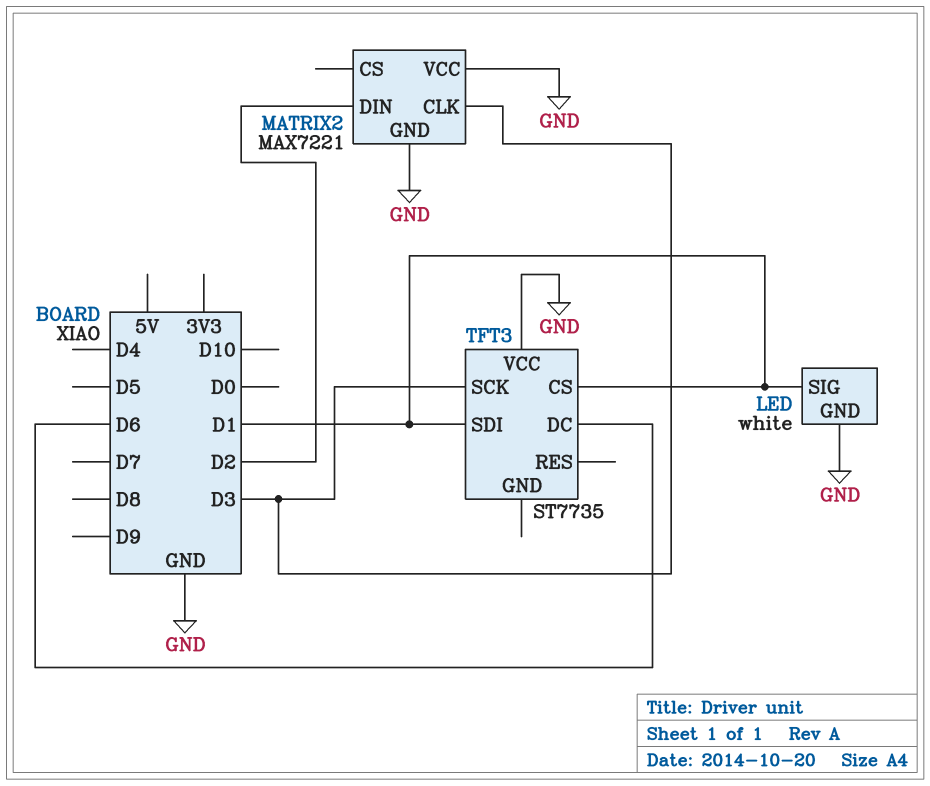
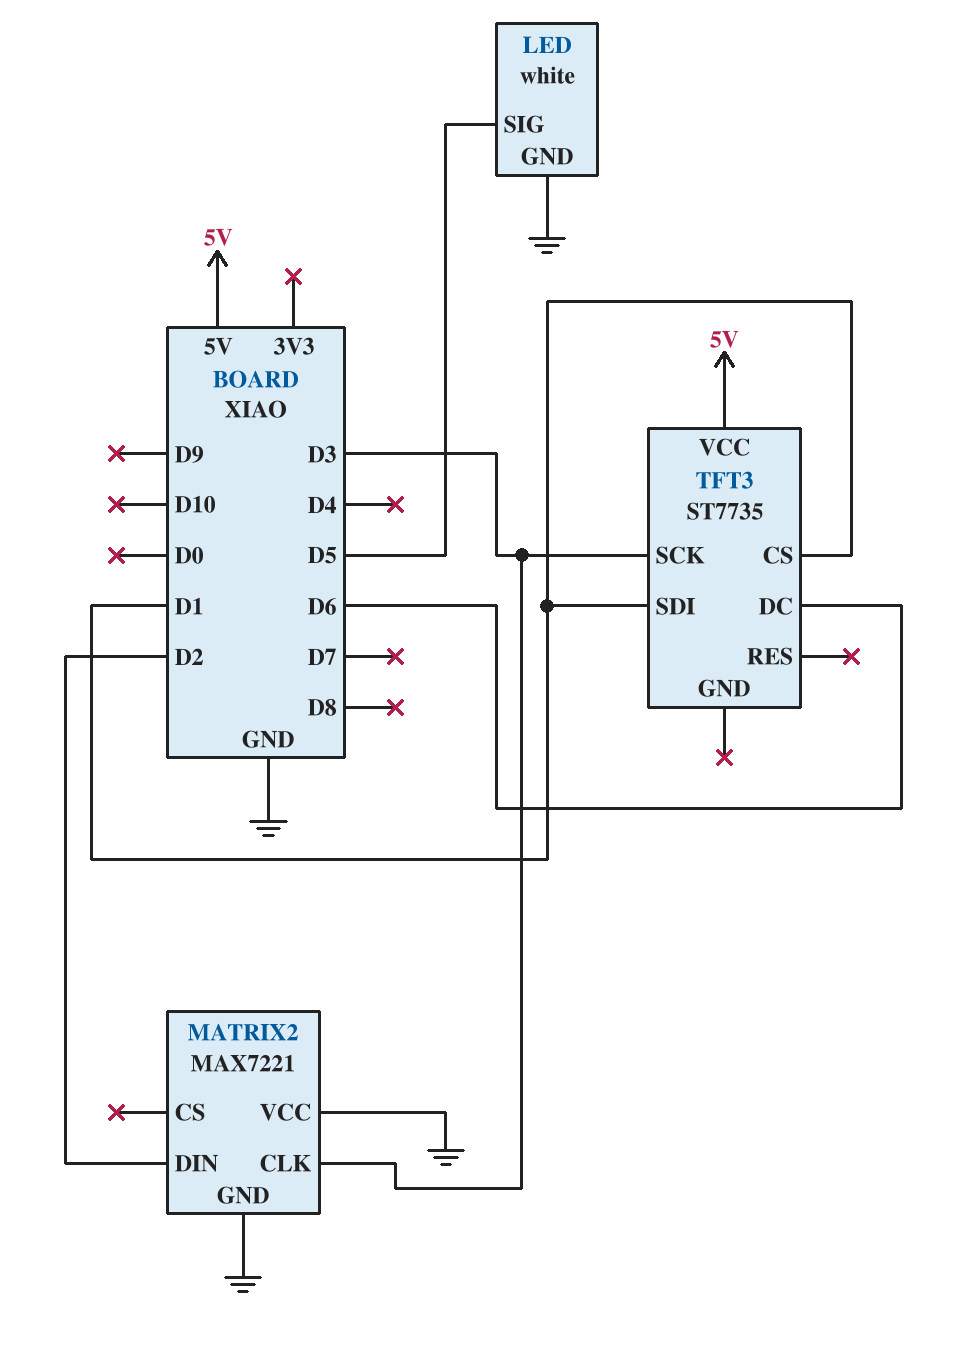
LED pin SIG: D1 -> D5
TFT3 pin VCC: GND -> 5V

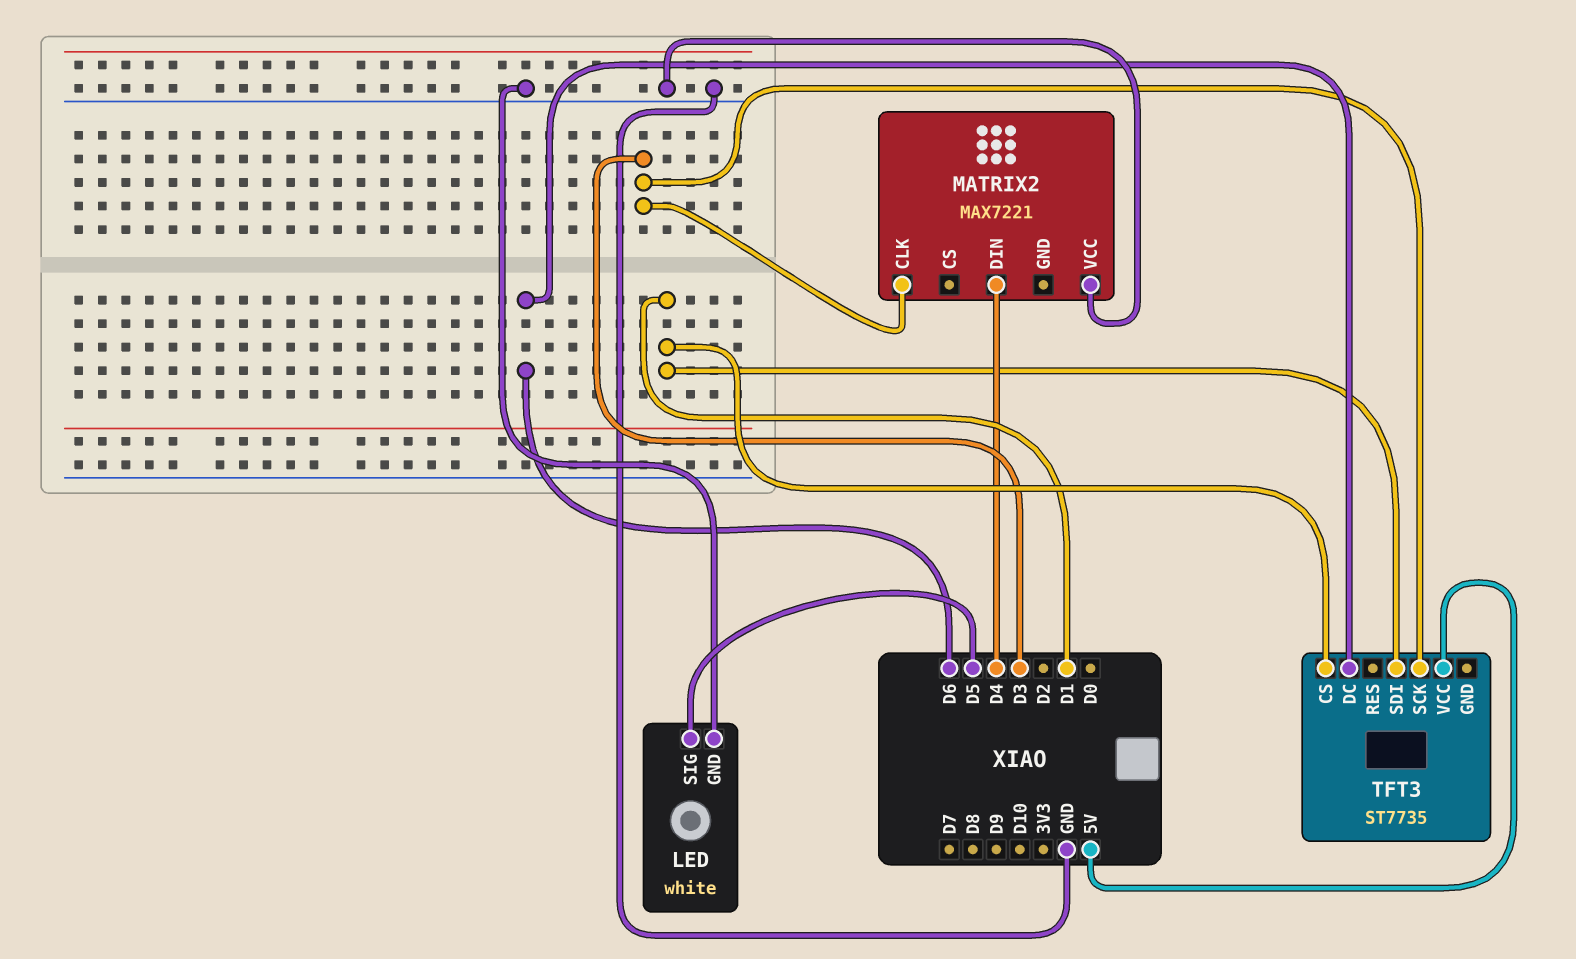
MATRIX2 pin DIN: D2 -> D4
MATRIX2 pin GND: GND -> none

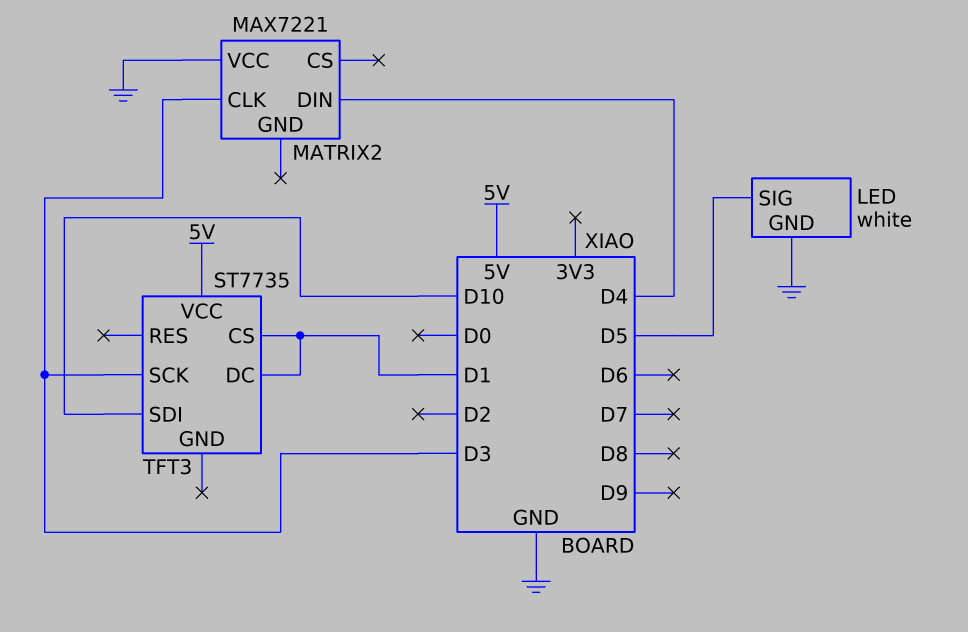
TFT3 pin DC: D6 -> D1
TFT3 pin SDI: D1 -> D10

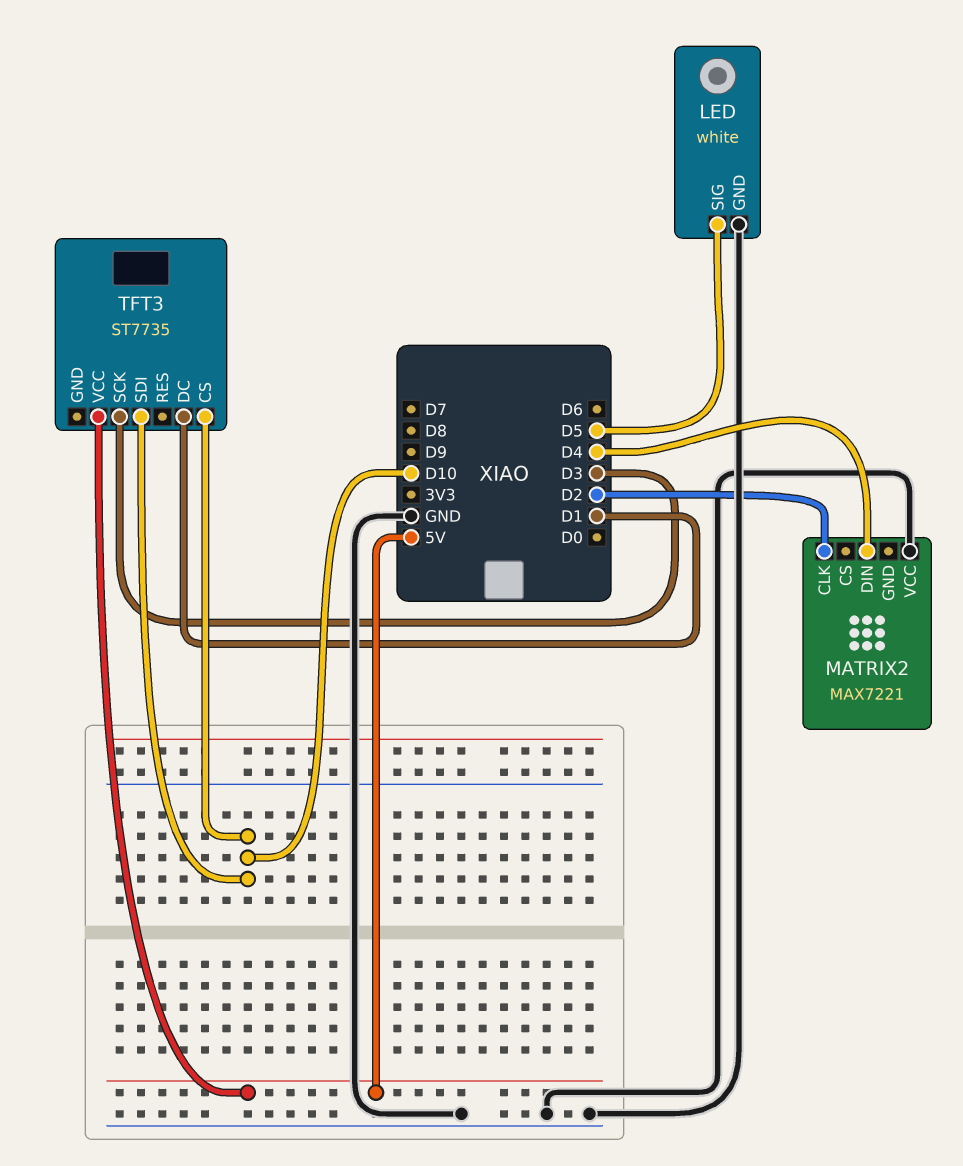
MATRIX2 pin CLK: D3 -> D2
TFT3 pin CS: D1 -> D10

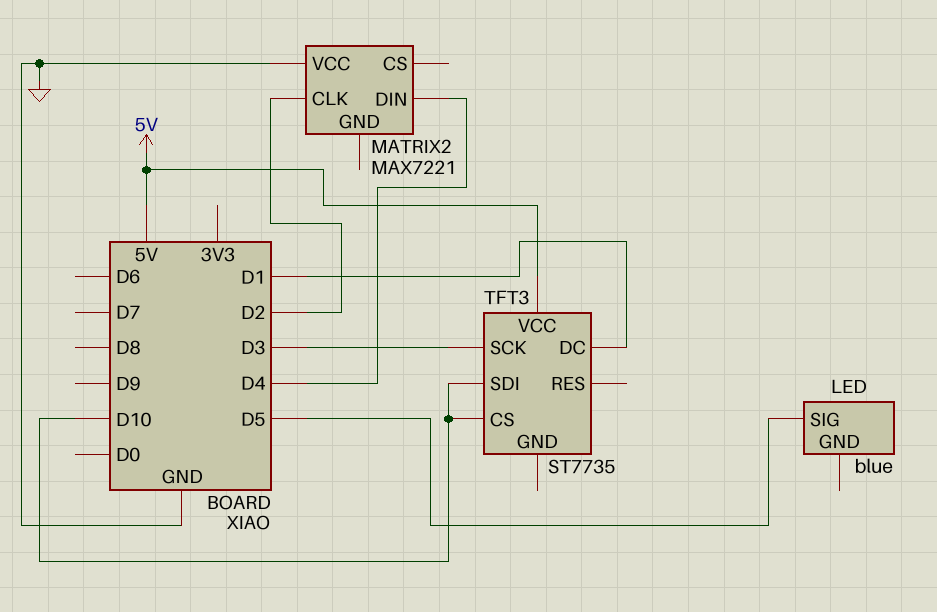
LED: white -> blue
LED pin GND: GND -> none

